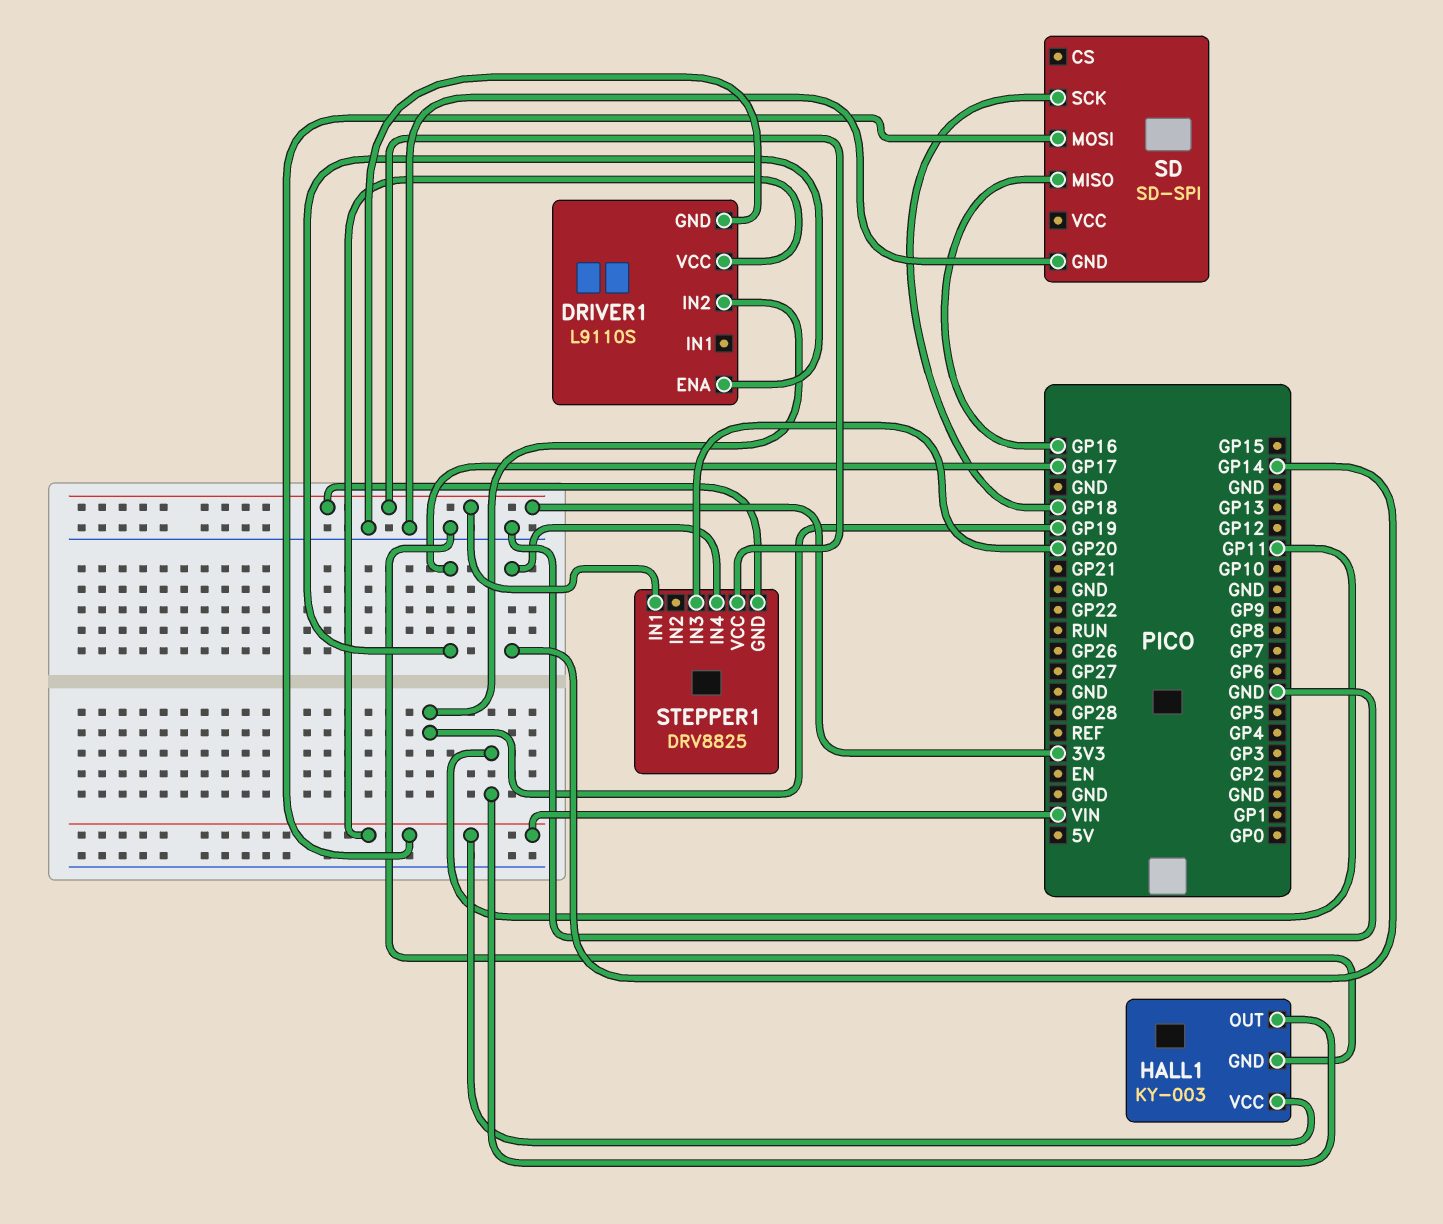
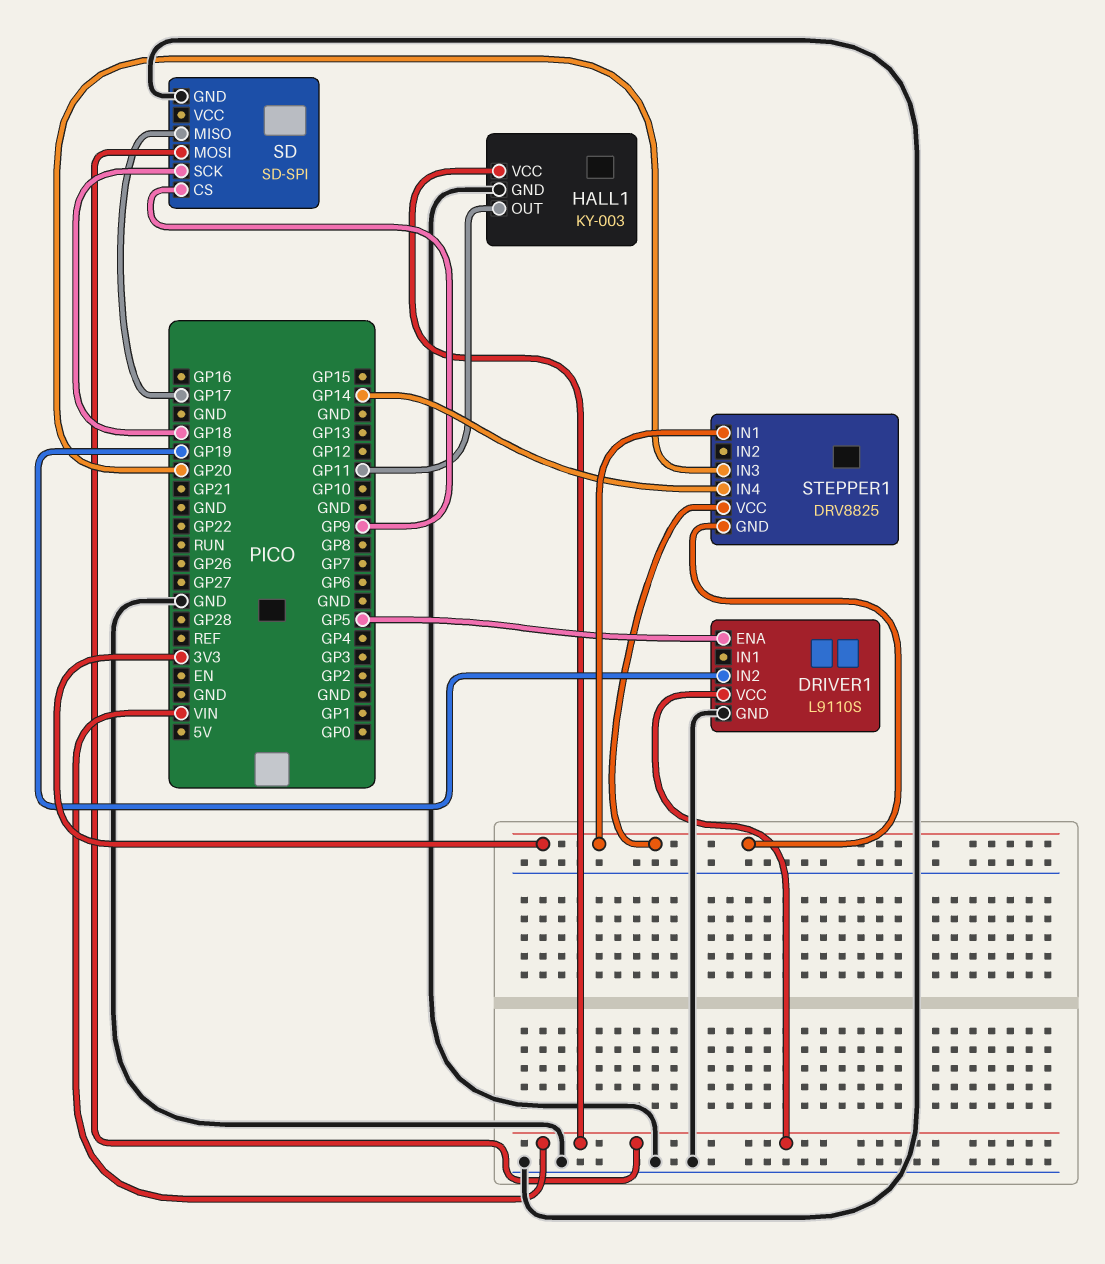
DRIVER1 pin ENA: GP17 -> GP5
SD pin CS: none -> GP9
SD pin MISO: GP16 -> GP17

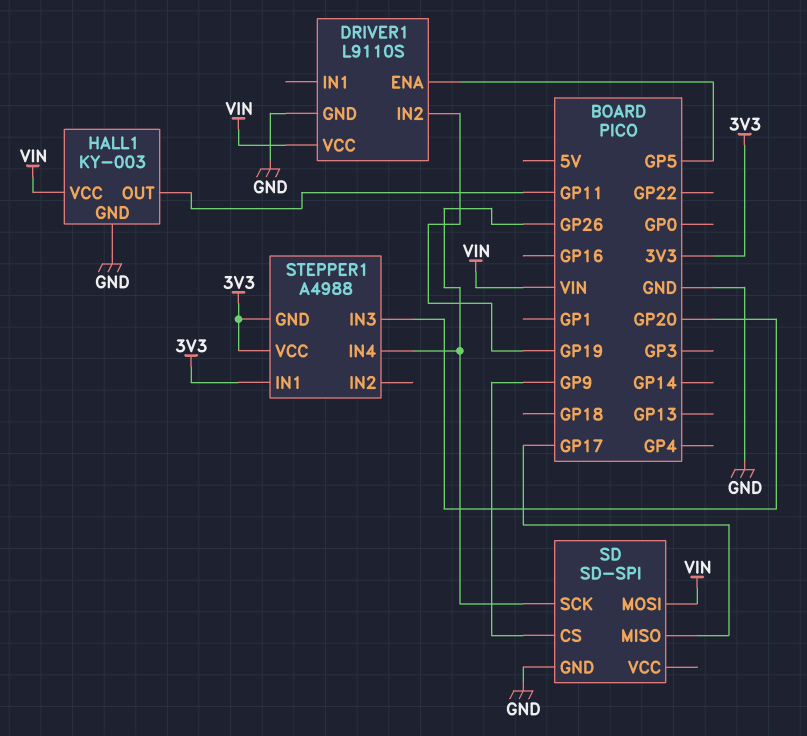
SD pin SCK: GP18 -> GP26
STEPPER1: DRV8825 -> A4988
STEPPER1 pin IN4: GP14 -> GP26

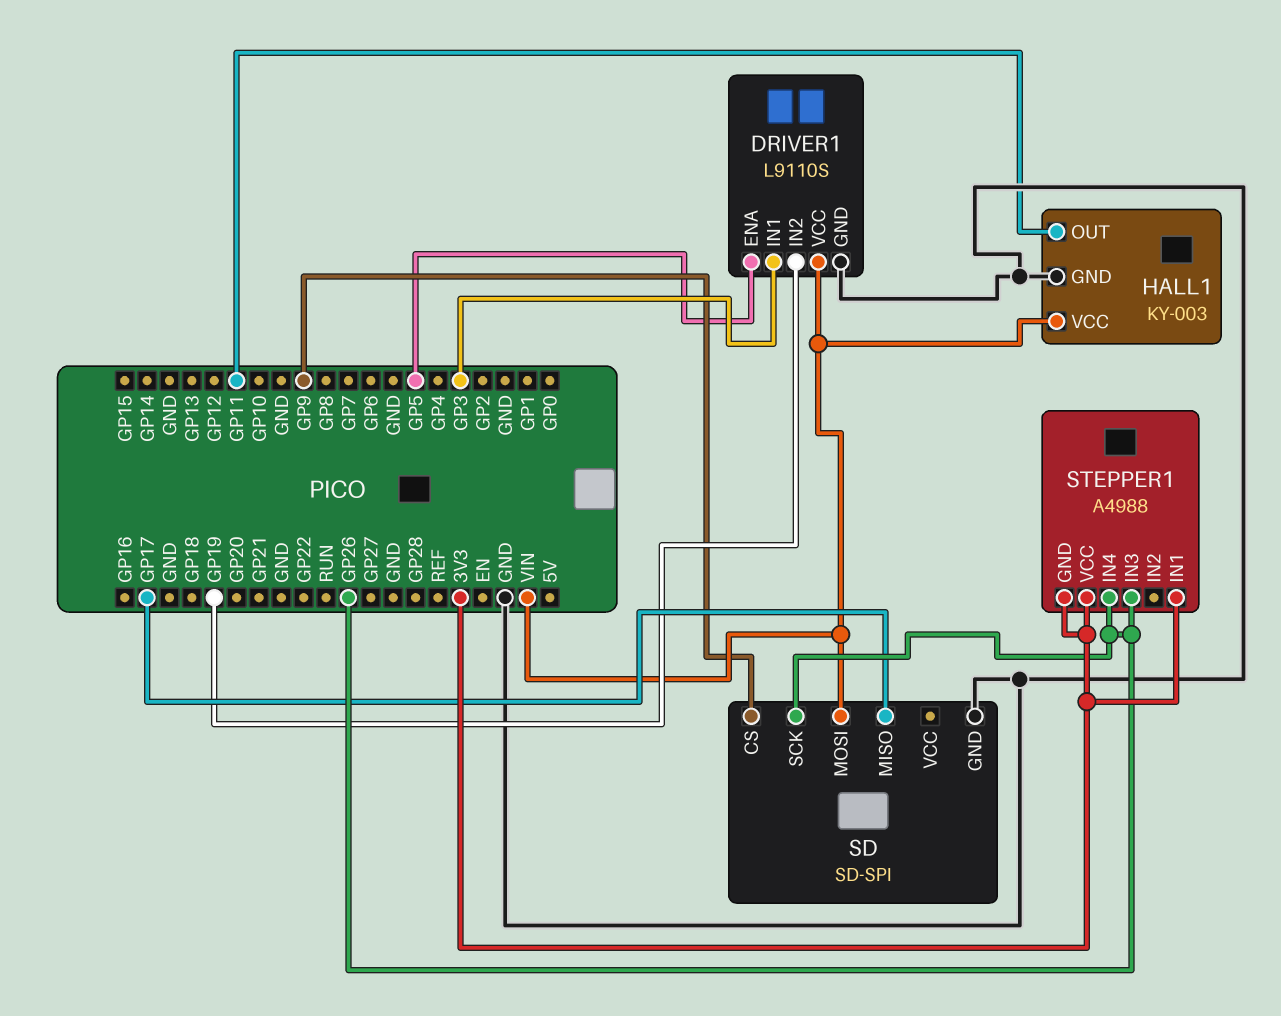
DRIVER1 pin IN1: none -> GP3
STEPPER1 pin IN3: GP20 -> GP26

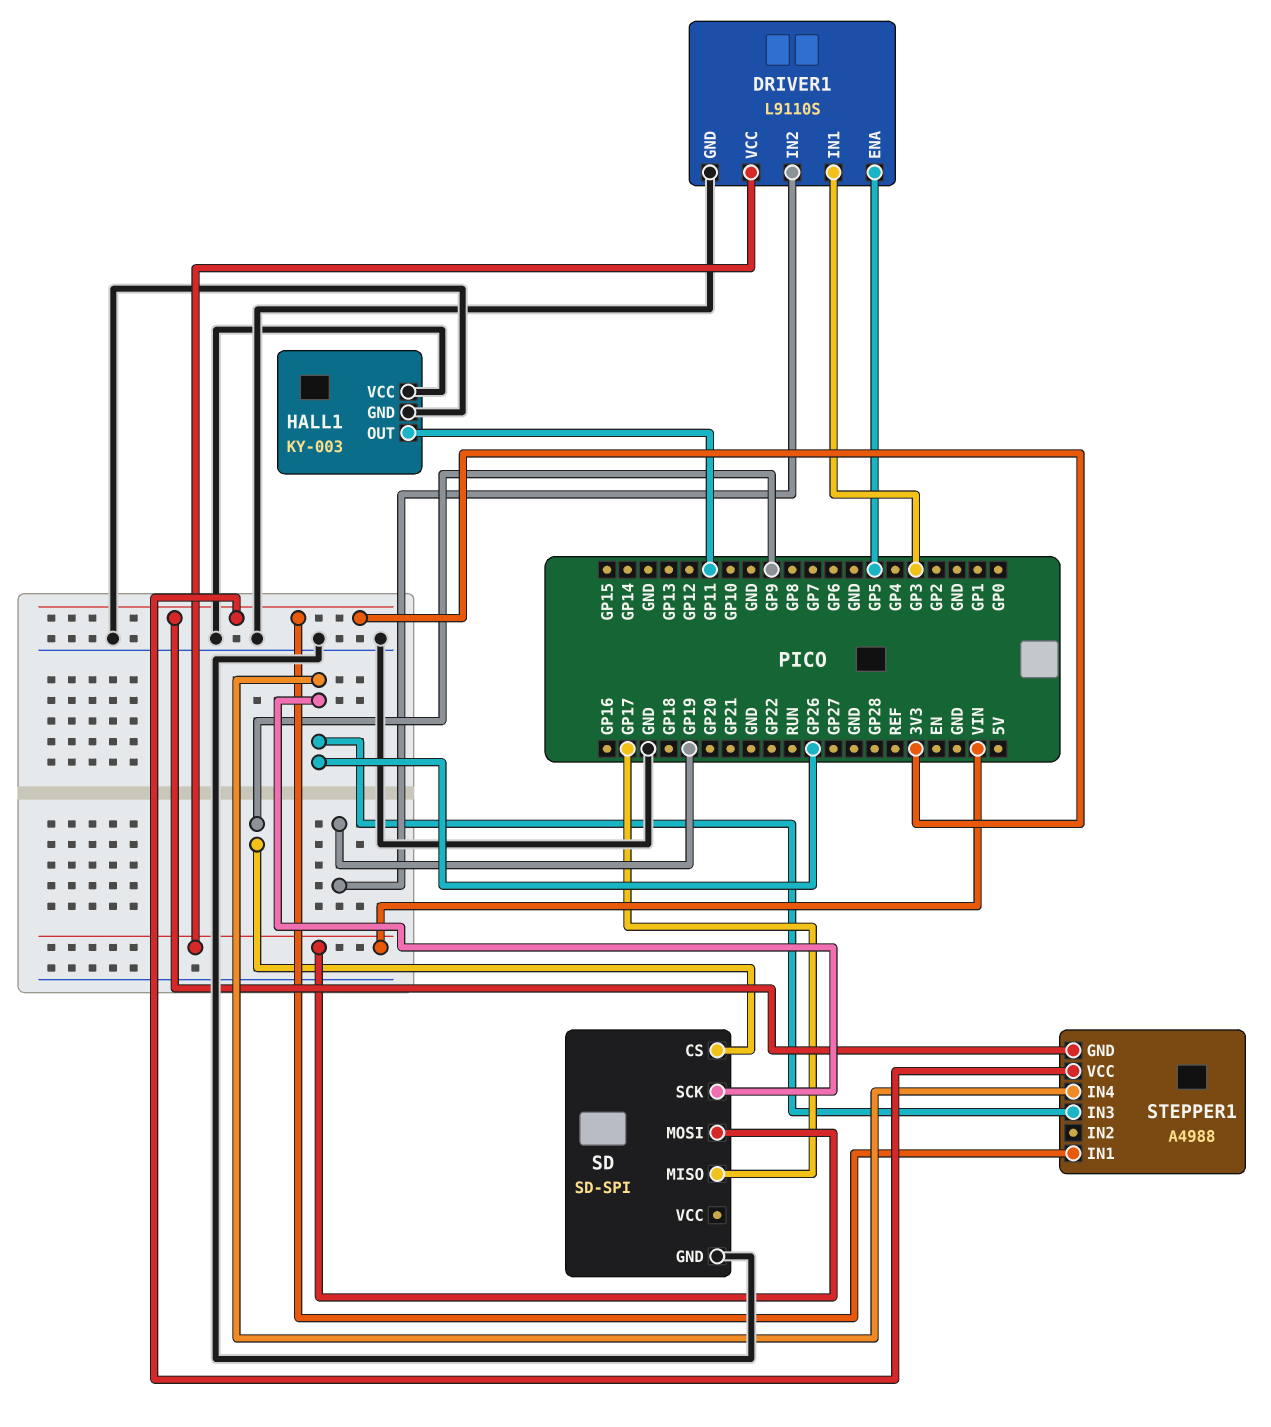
HALL1 pin VCC: VIN -> GND

